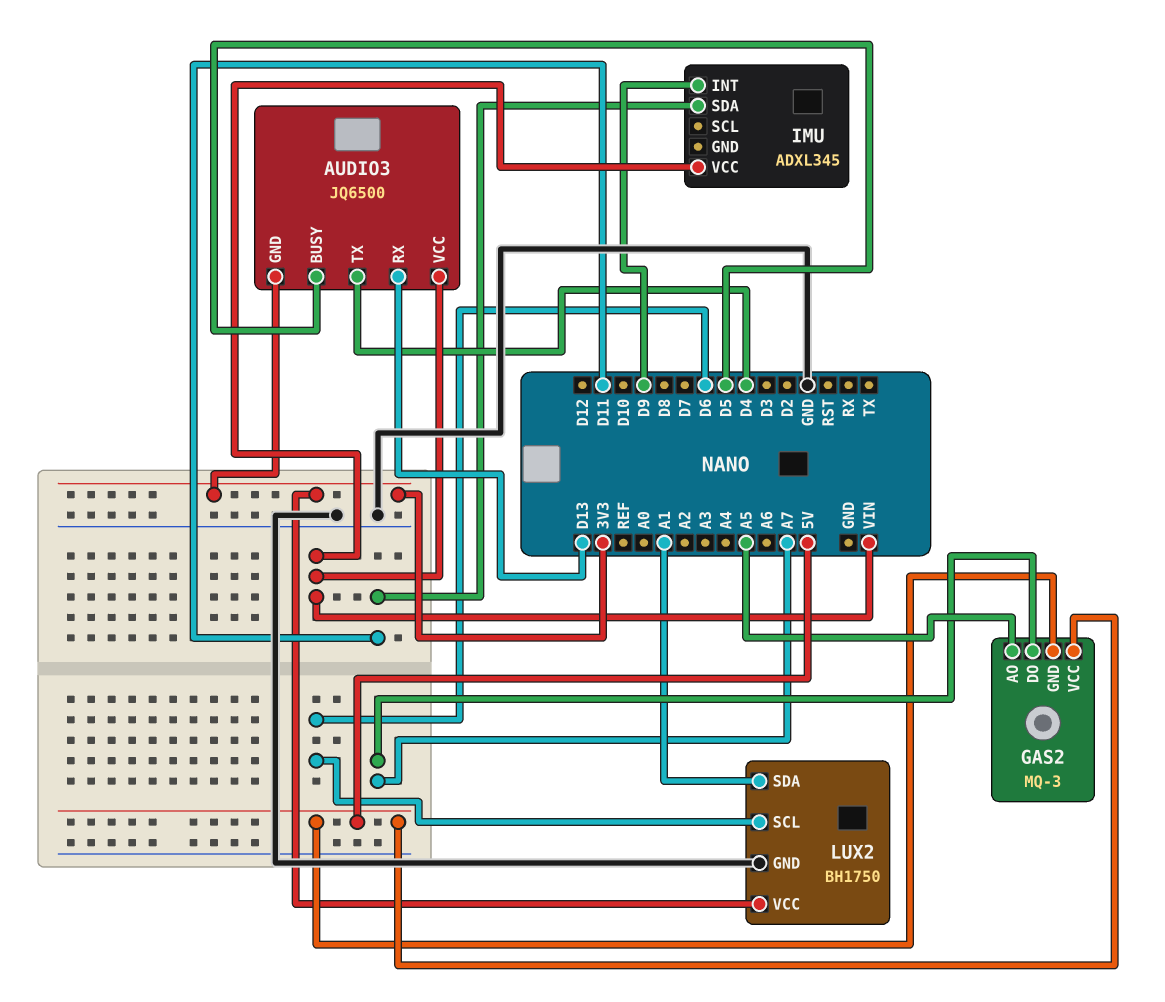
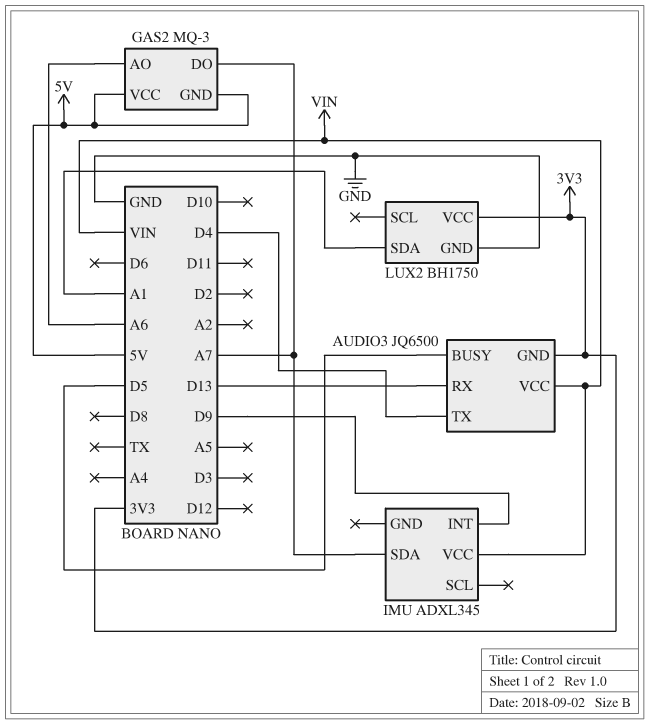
GAS2 pin AO: A5 -> A6
IMU pin SDA: D11 -> A7
LUX2 pin SCL: D6 -> none

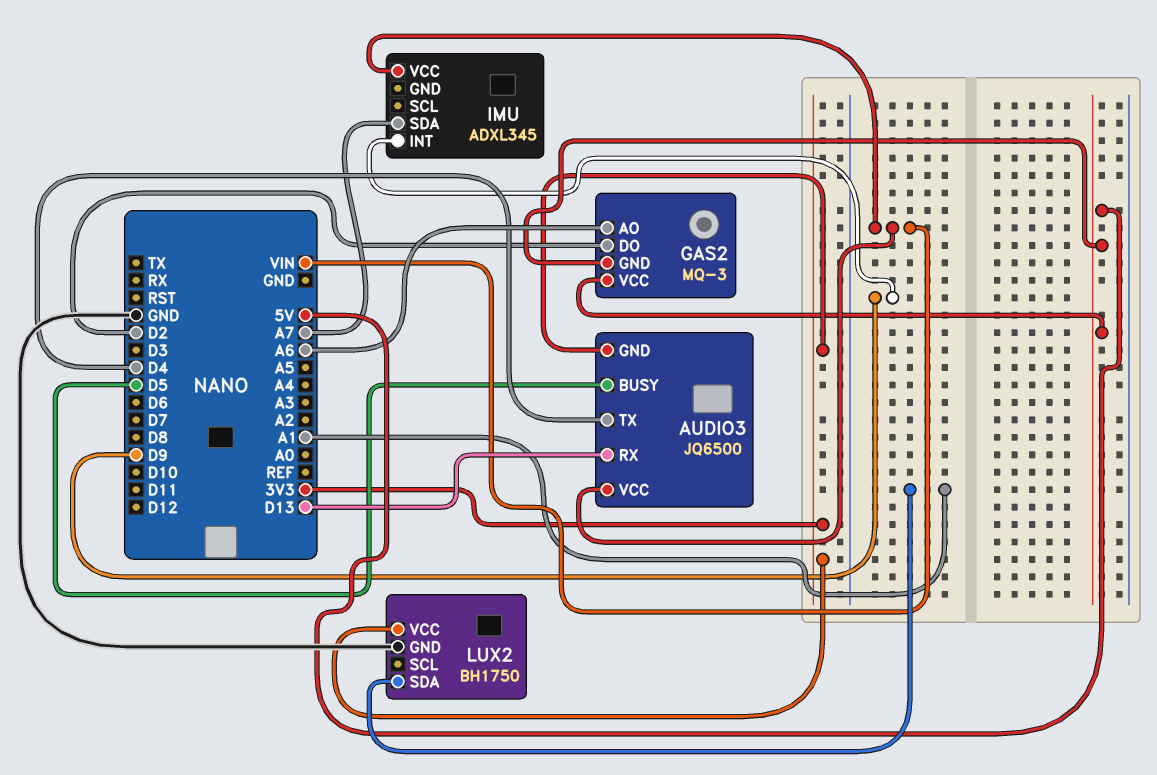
GAS2 pin DO: A7 -> D2

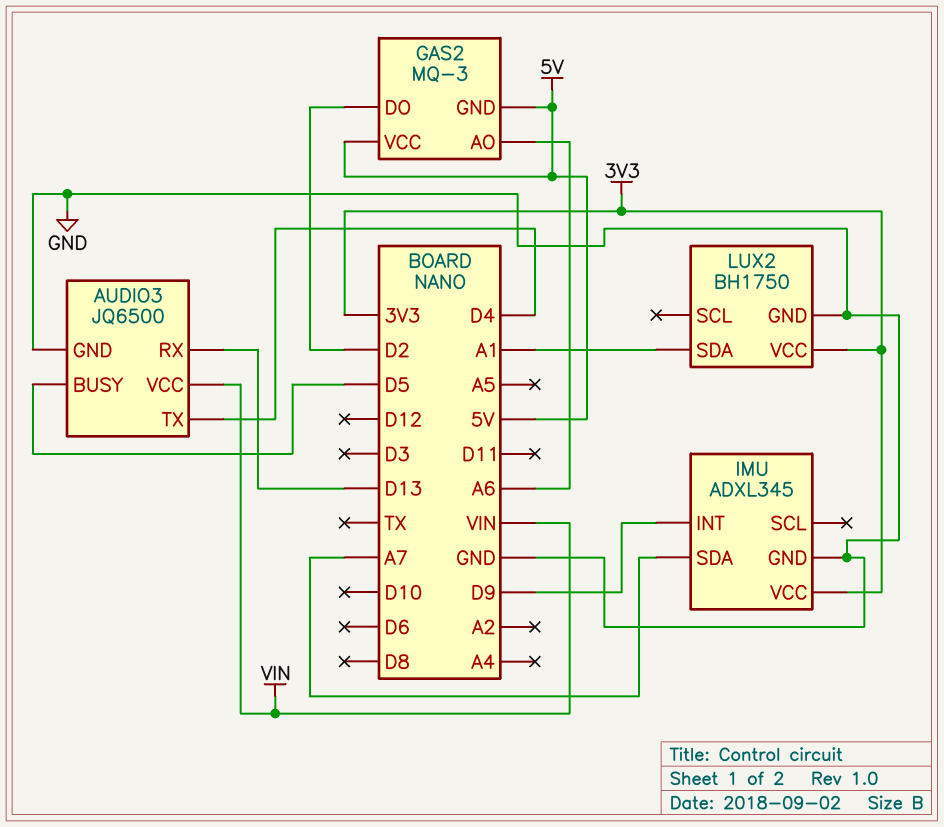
AUDIO3 pin GND: 3V3 -> GND
IMU pin GND: none -> GND
IMU pin VCC: VIN -> 3V3

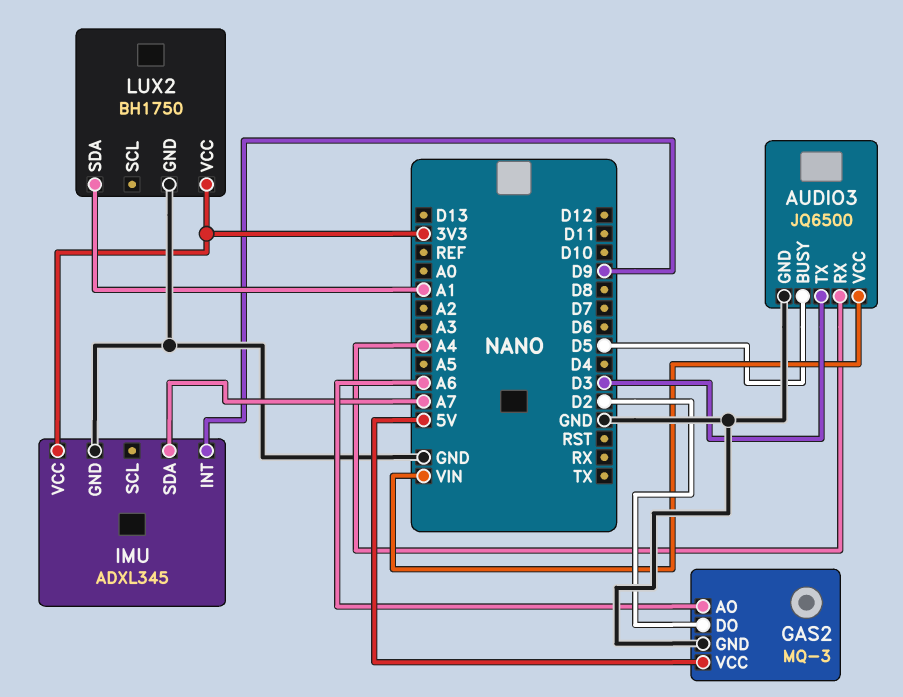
AUDIO3 pin RX: D13 -> A4
AUDIO3 pin TX: D4 -> D3
GAS2 pin GND: 5V -> GND

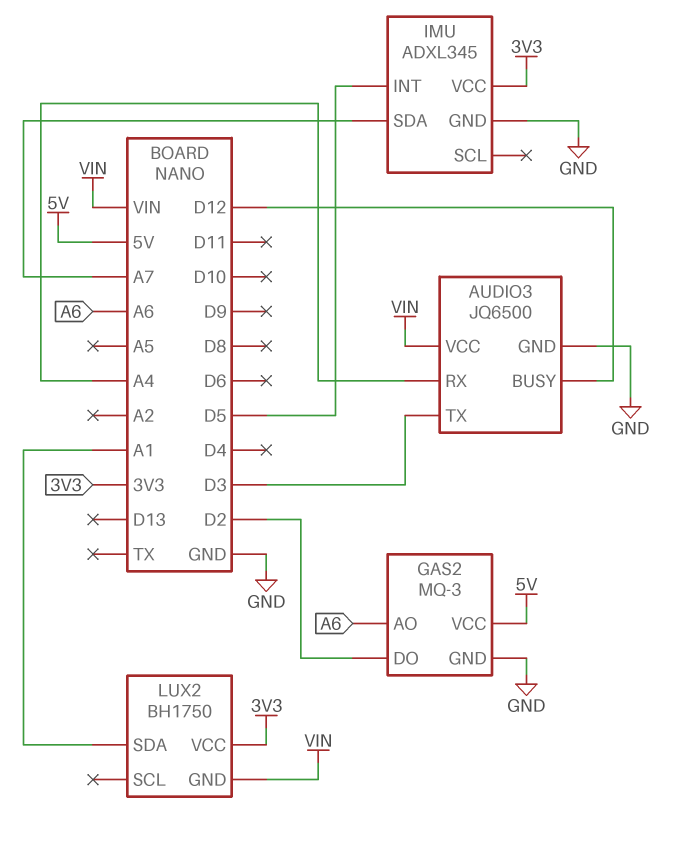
AUDIO3 pin BUSY: D5 -> D12
IMU pin INT: D9 -> D5
LUX2 pin GND: GND -> VIN

